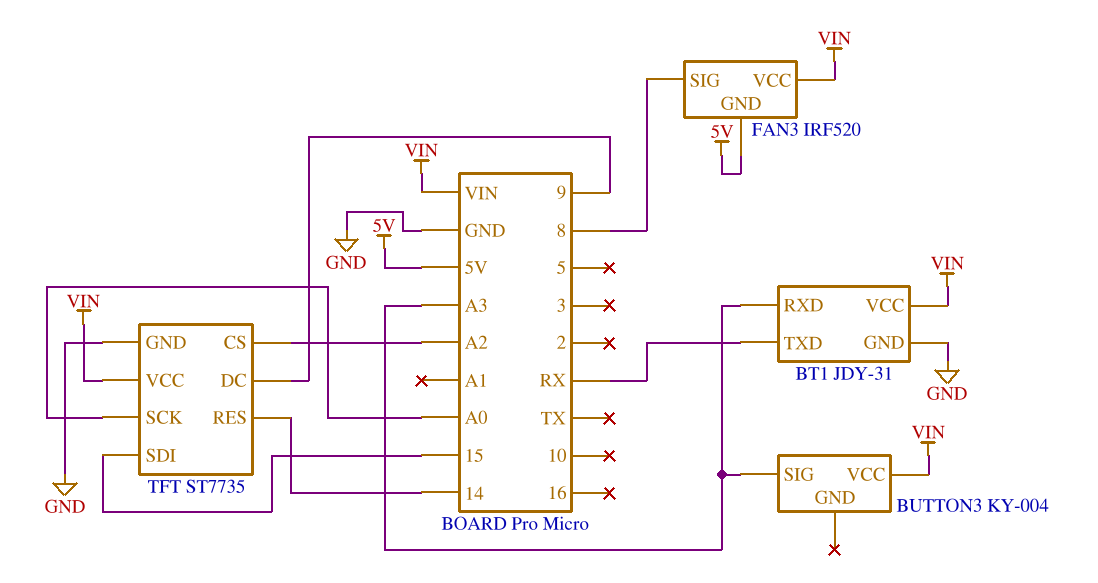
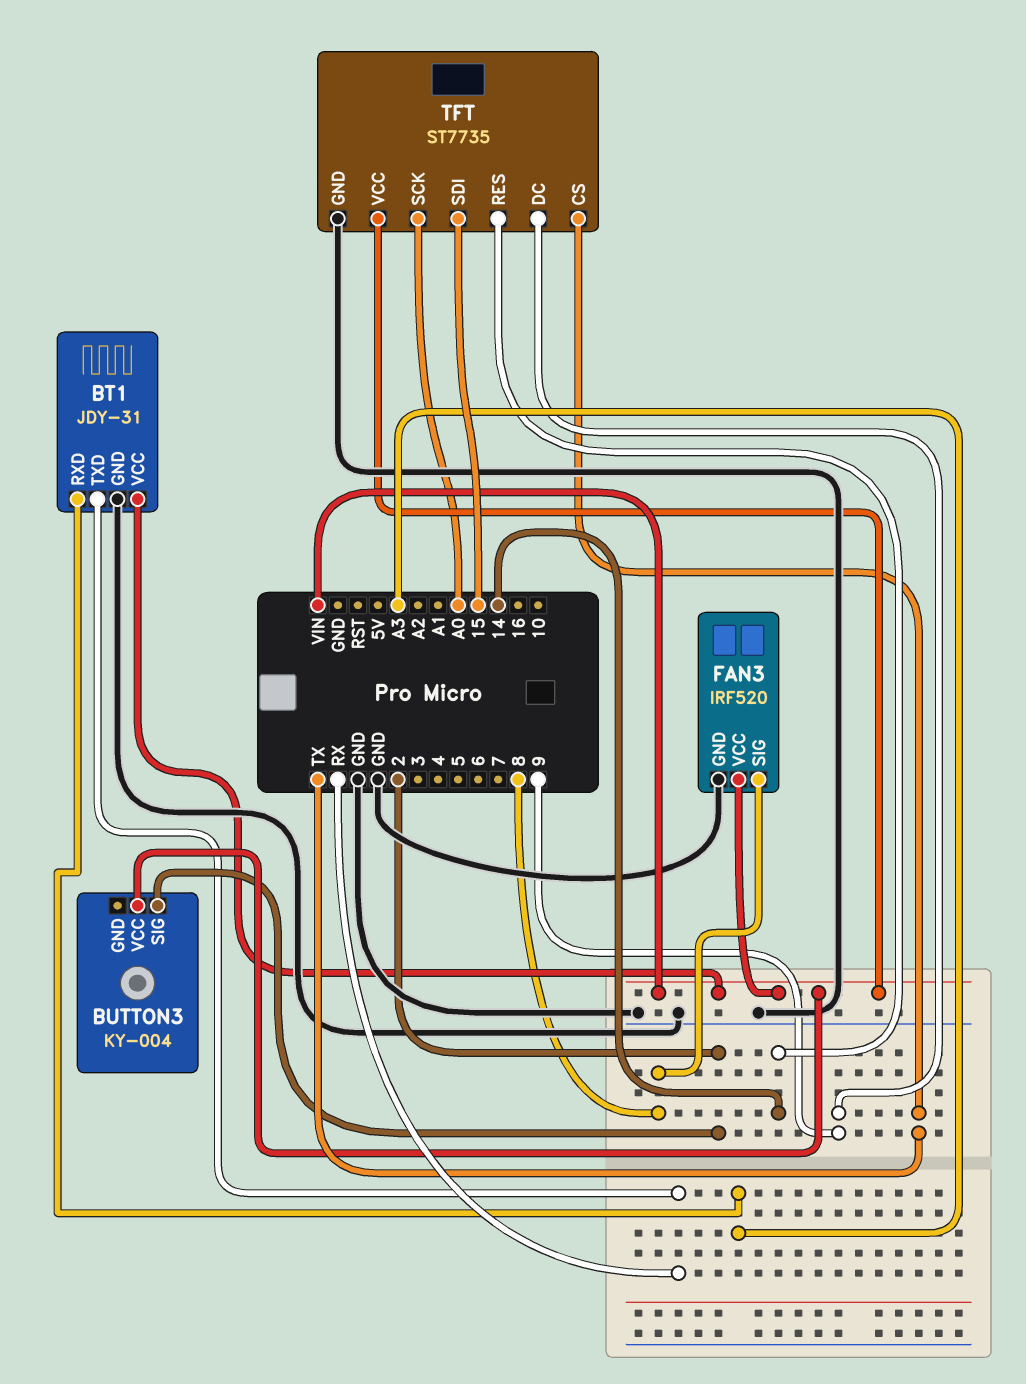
BUTTON3 pin SIG: A3 -> 2
FAN3 pin GND: 5V -> GND
TFT pin CS: A2 -> TX

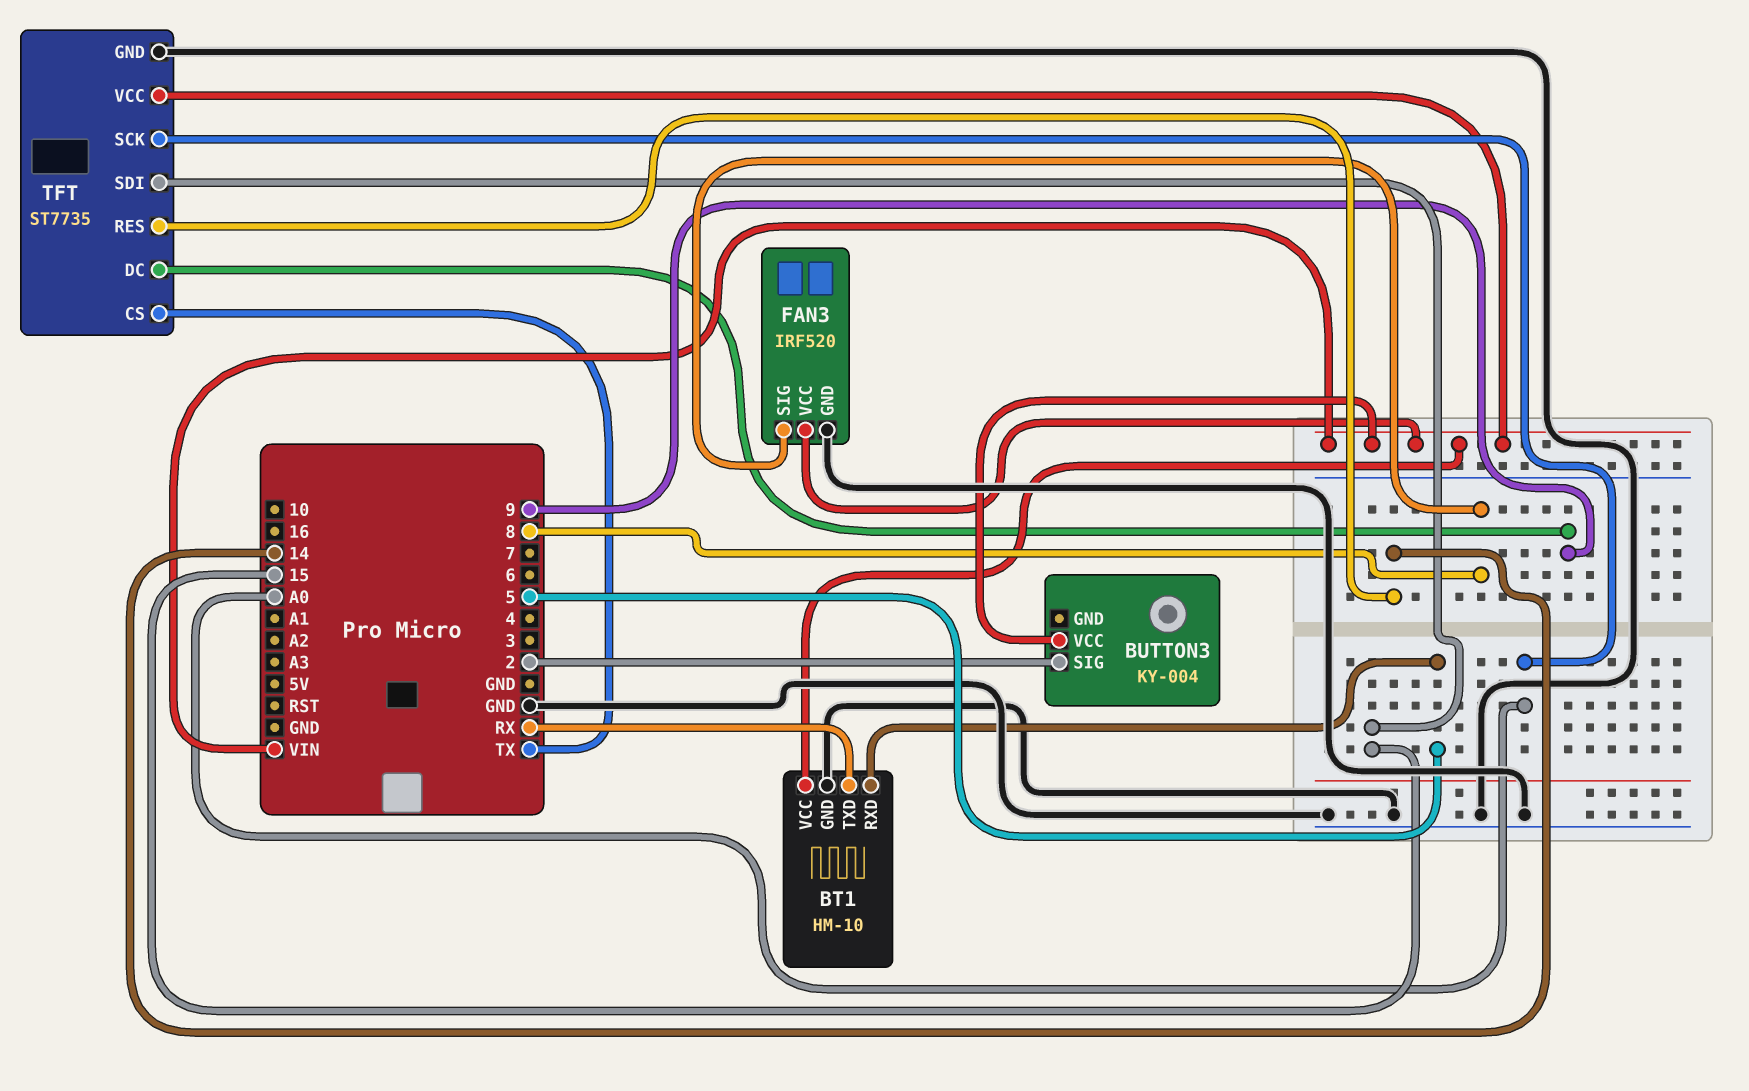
BT1: JDY-31 -> HM-10
BT1 pin RXD: A3 -> 5

